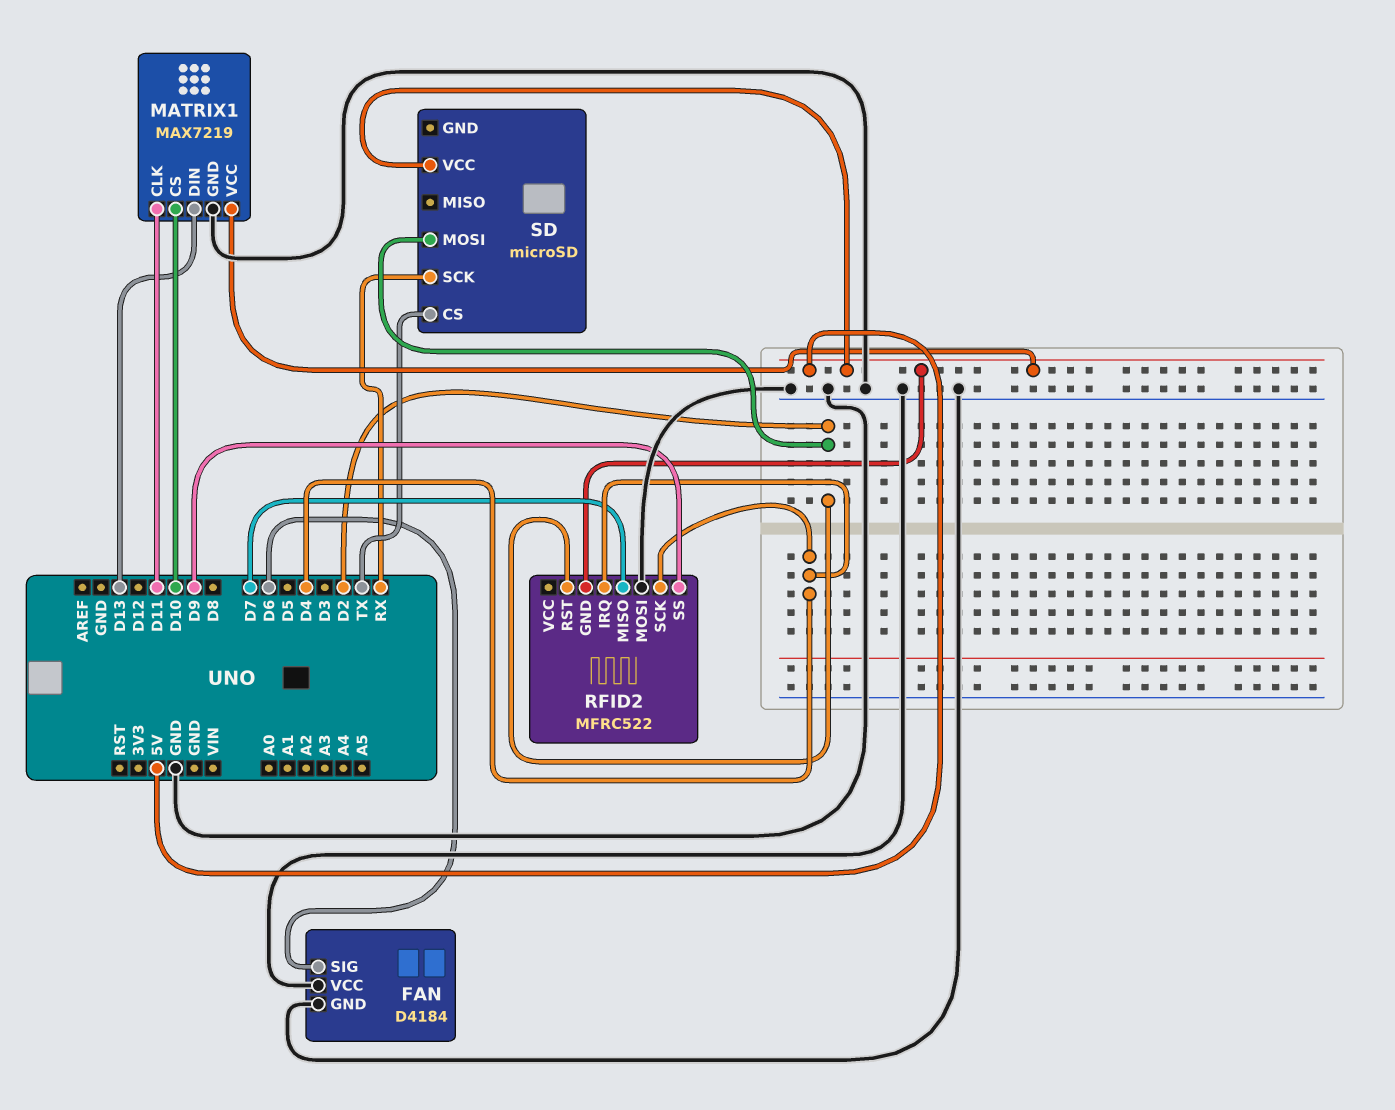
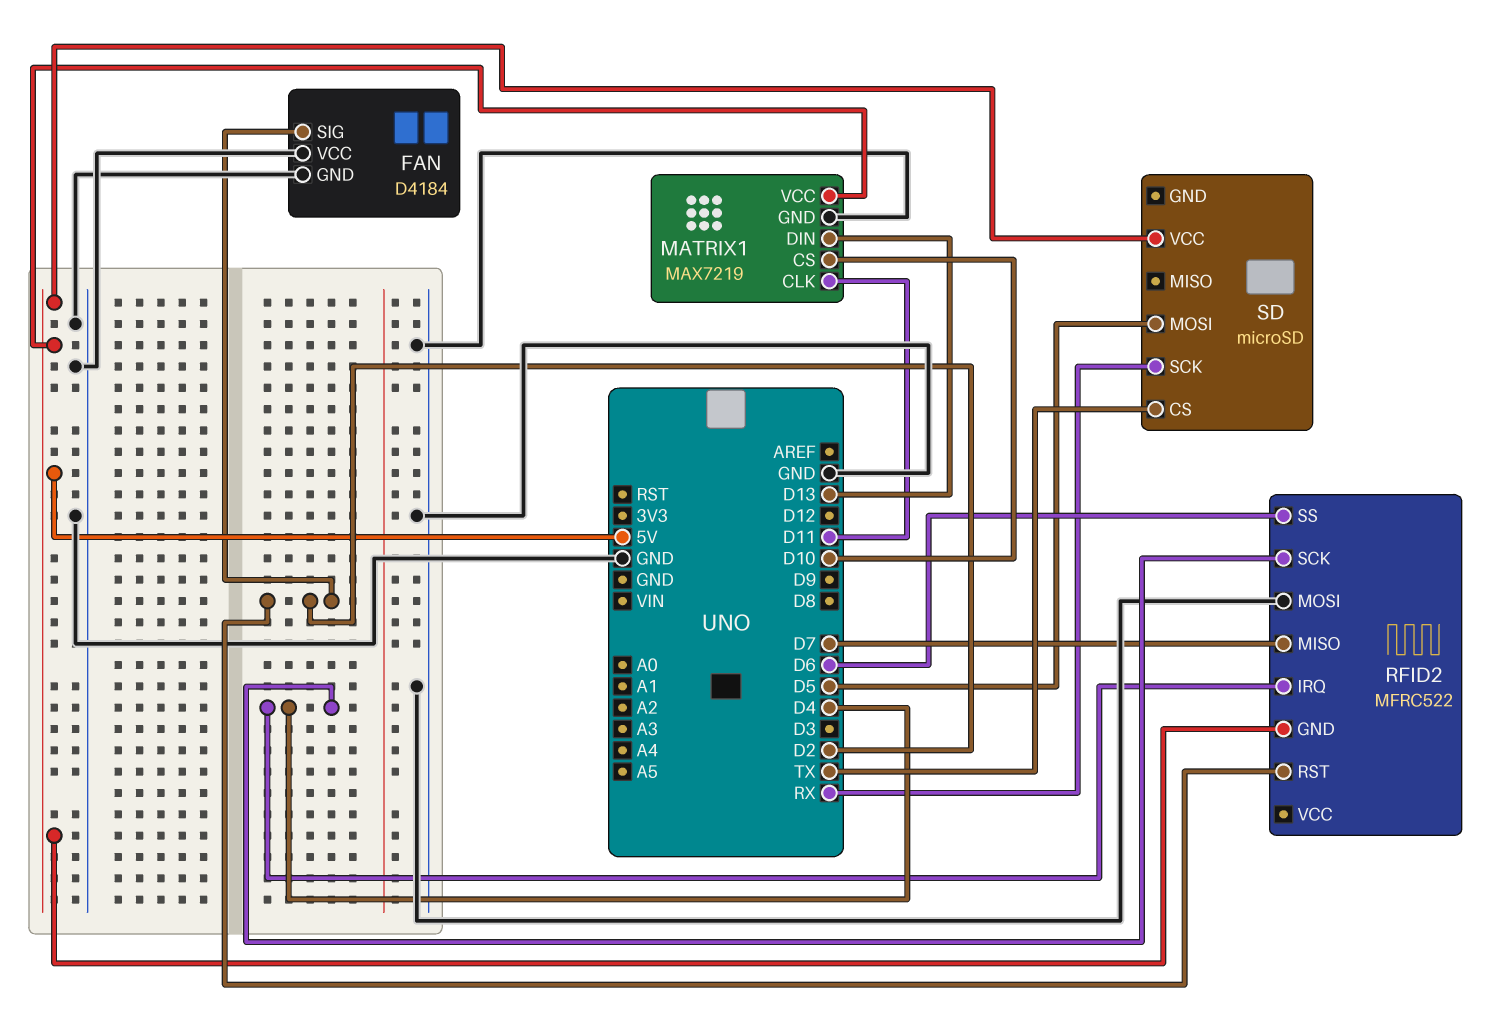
FAN pin SIG: D6 -> D2
RFID2 pin SS: D9 -> D6
SD pin MOSI: D2 -> D5

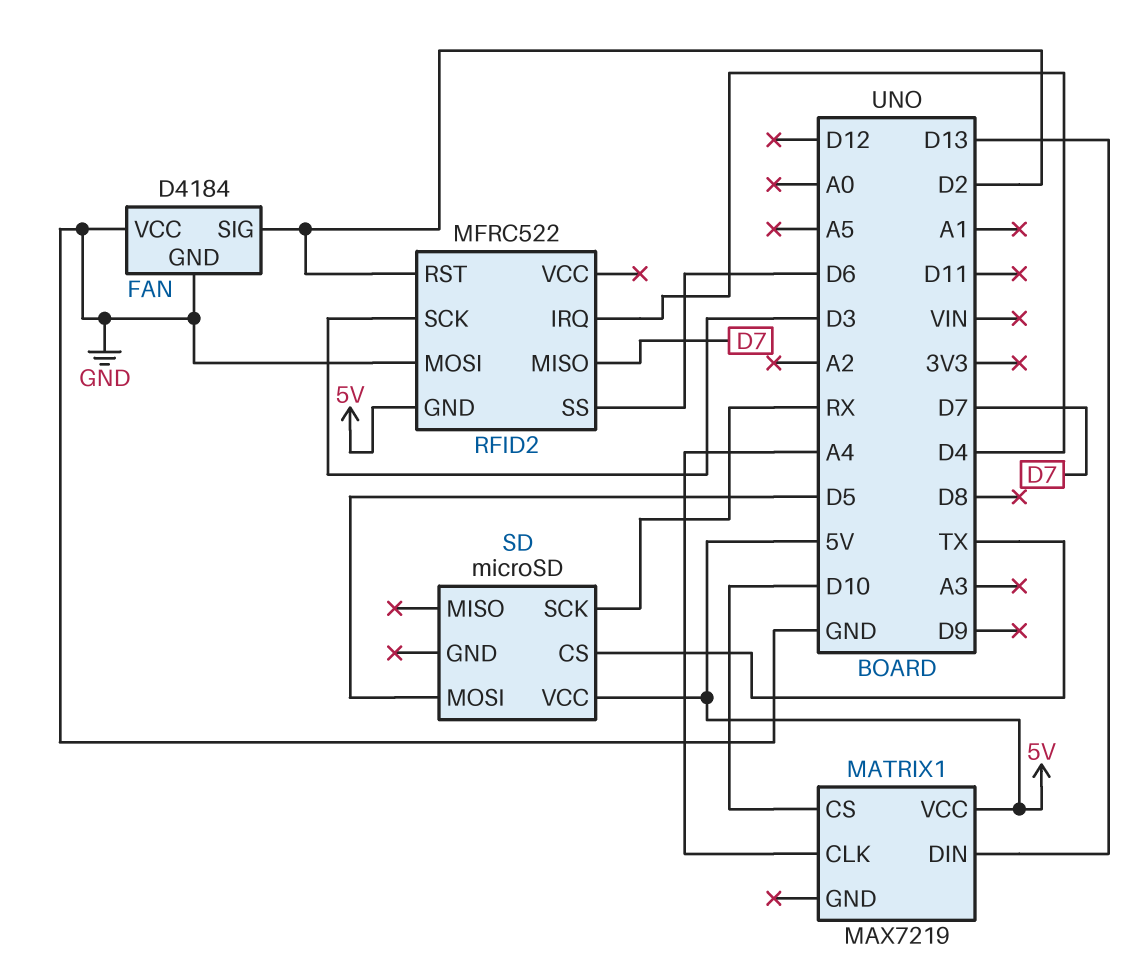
MATRIX1 pin CLK: D11 -> A4
MATRIX1 pin GND: GND -> none
RFID2 pin SCK: D4 -> D3

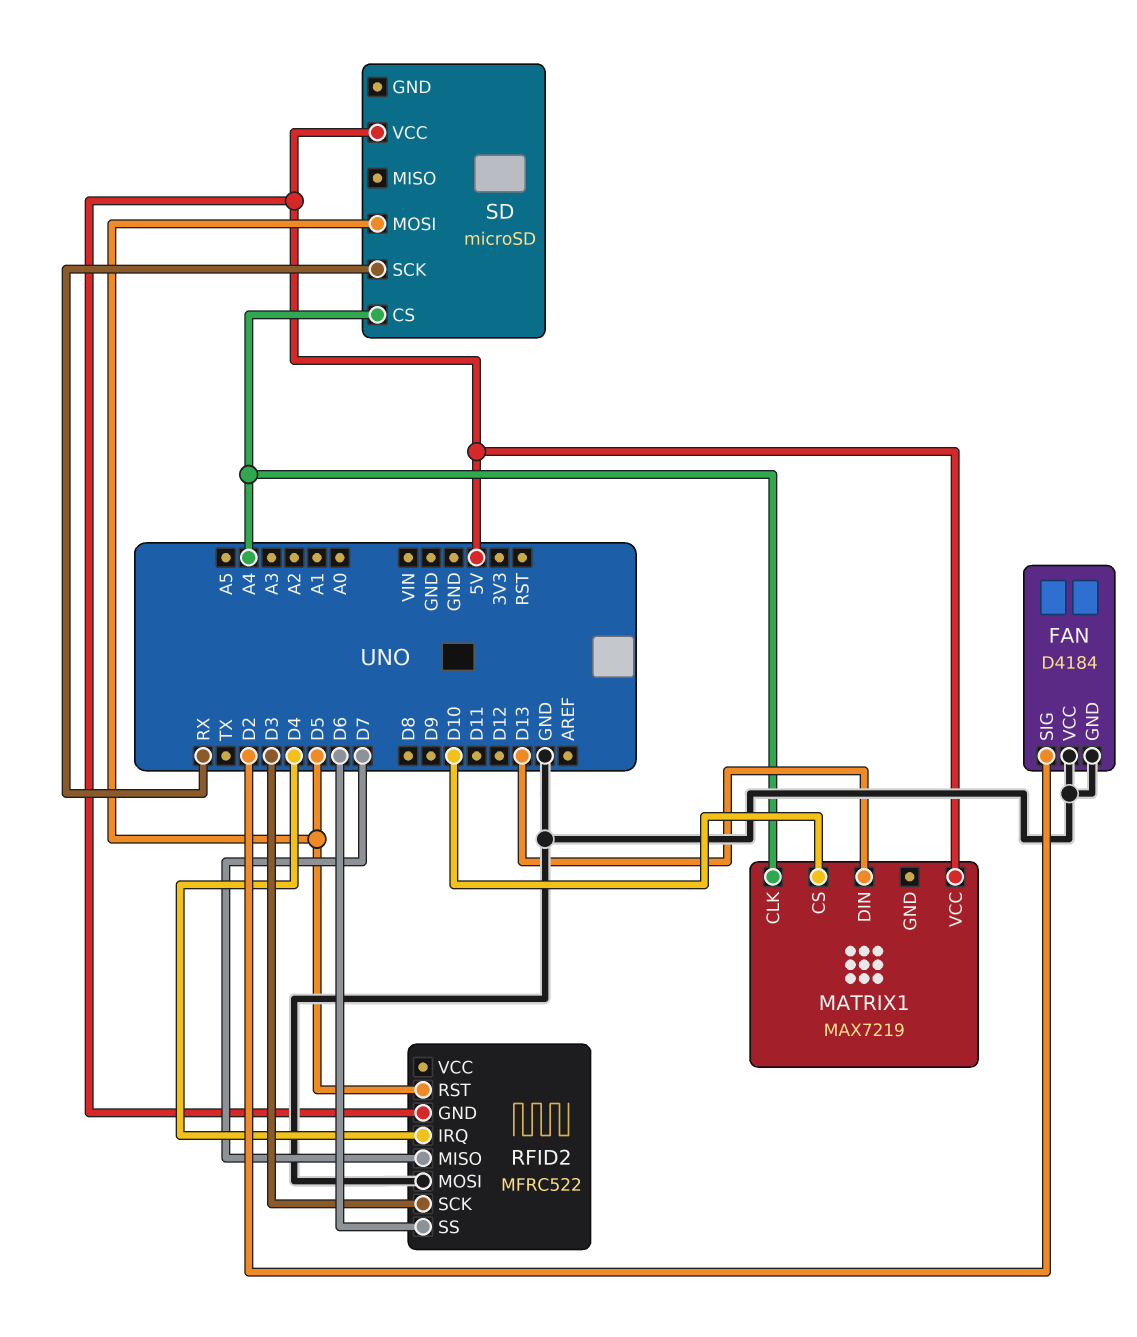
RFID2 pin RST: D2 -> D5
SD pin CS: TX -> A4

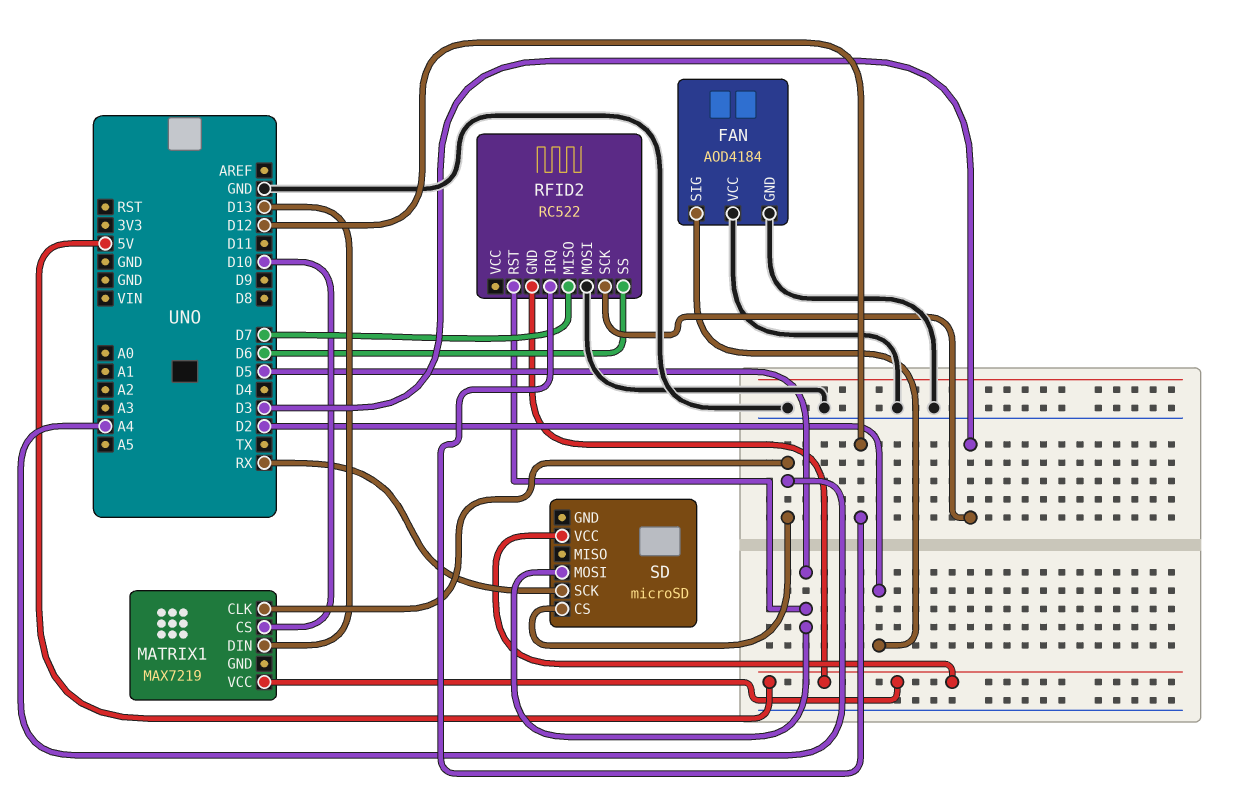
FAN: D4184 -> AOD4184
RFID2: MFRC522 -> RC522
RFID2 pin IRQ: D4 -> D12

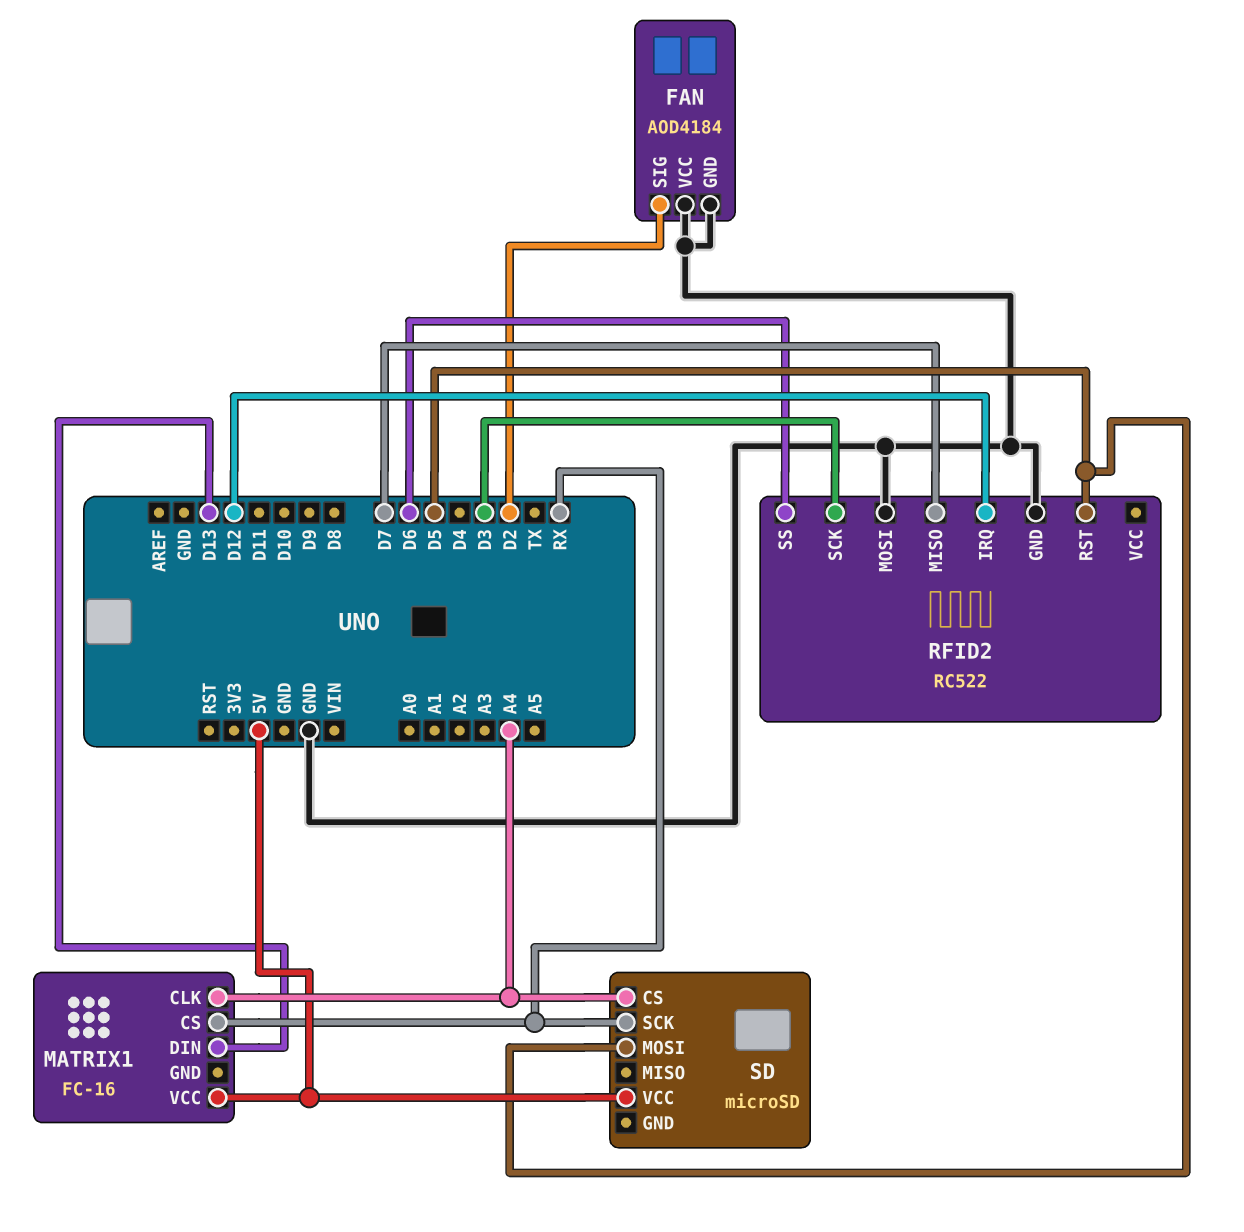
MATRIX1: MAX7219 -> FC-16
MATRIX1 pin CS: D10 -> RX
RFID2 pin GND: 5V -> GND

